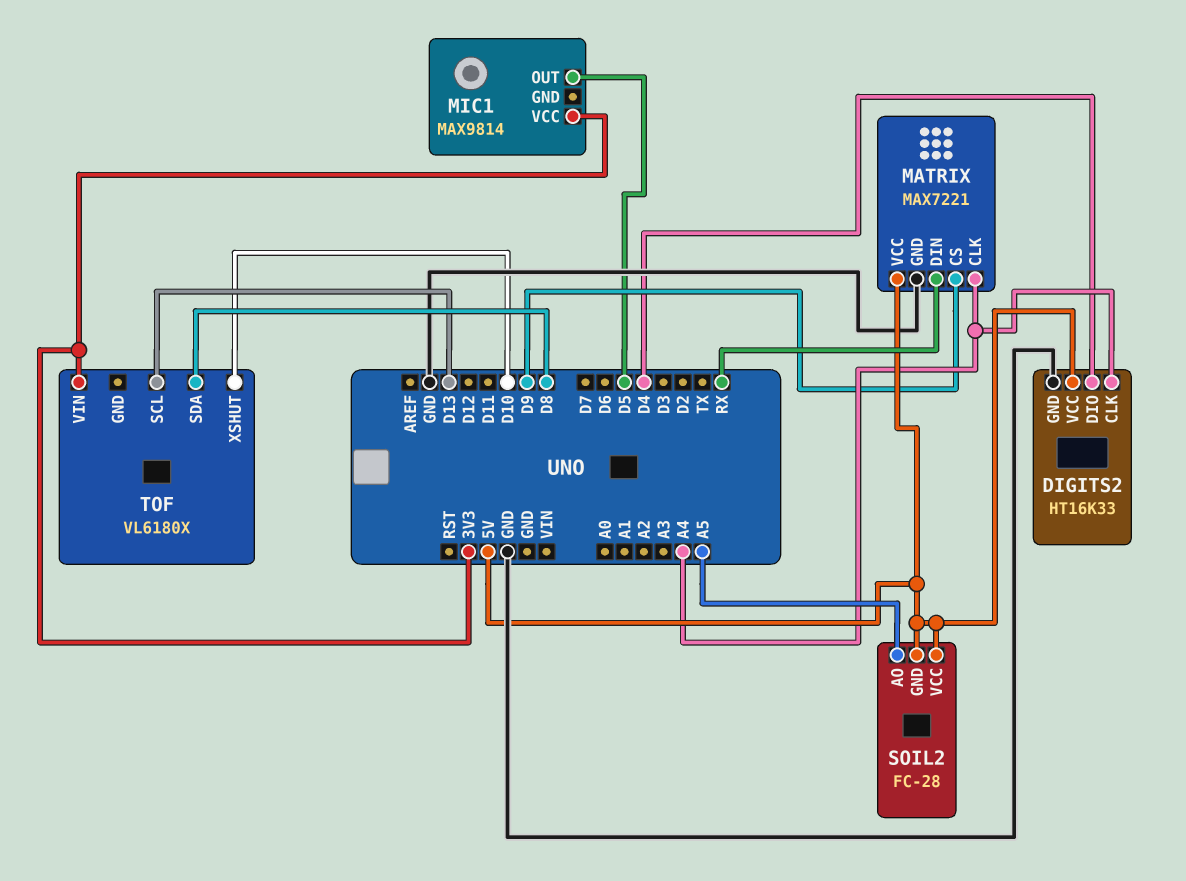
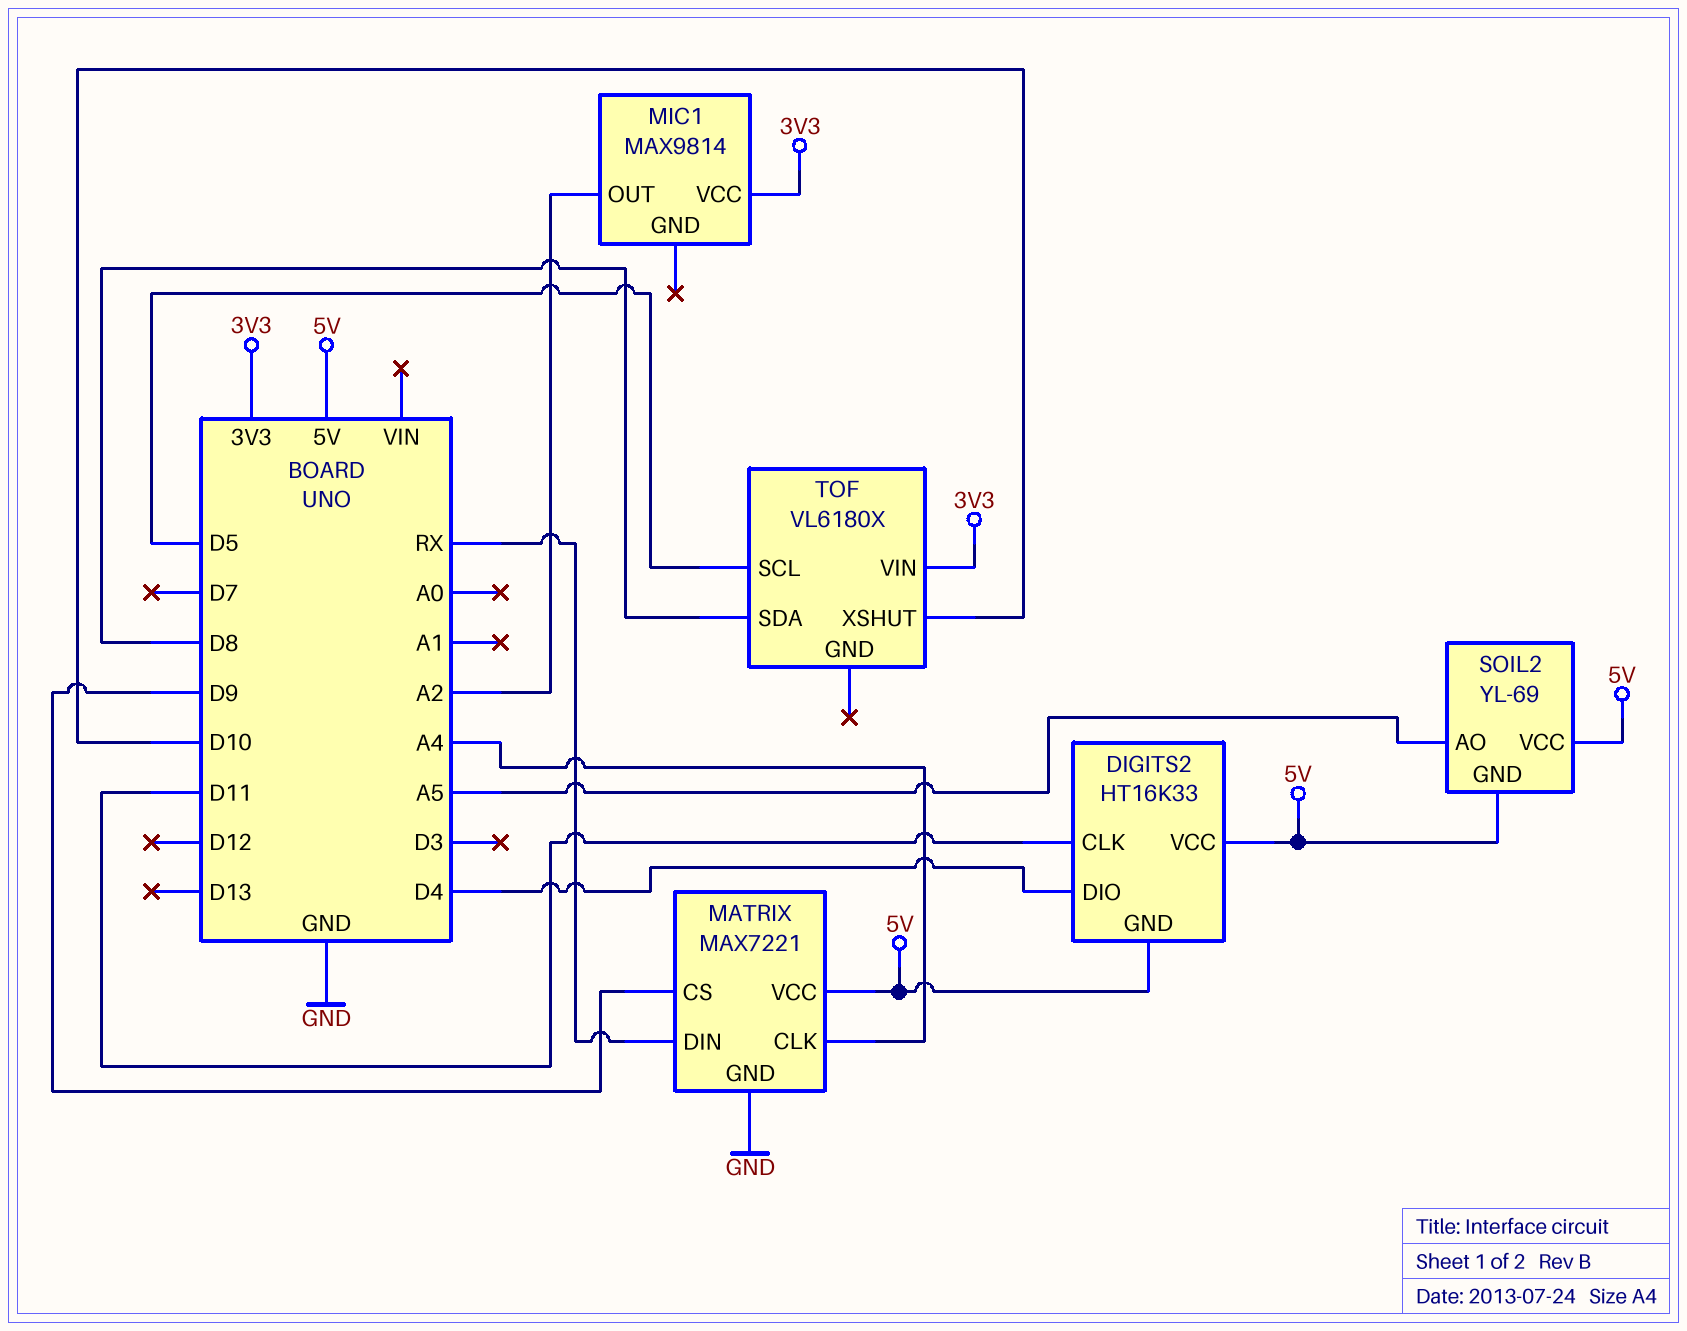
DIGITS2 pin CLK: A4 -> D11
DIGITS2 pin GND: GND -> 5V
MIC1 pin OUT: D5 -> A2
SOIL2: FC-28 -> YL-69
TOF pin SCL: D13 -> D5

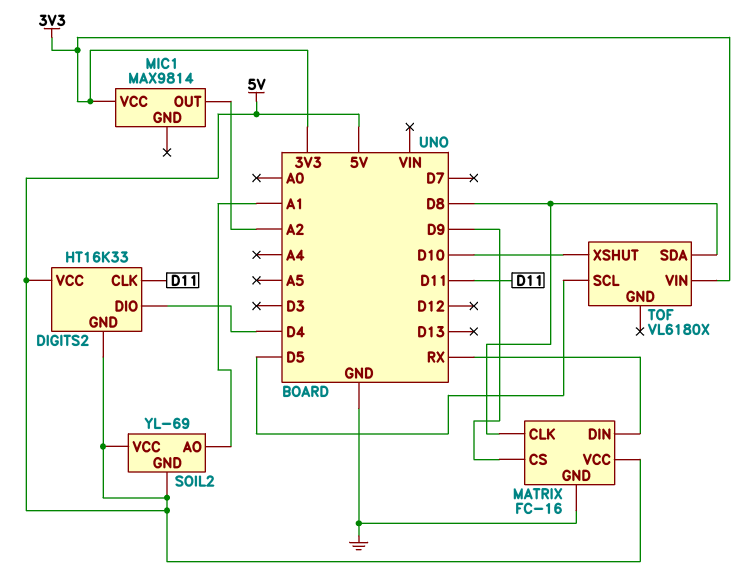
MATRIX: MAX7221 -> FC-16
MATRIX pin CLK: A4 -> D8
SOIL2 pin AO: A5 -> A1

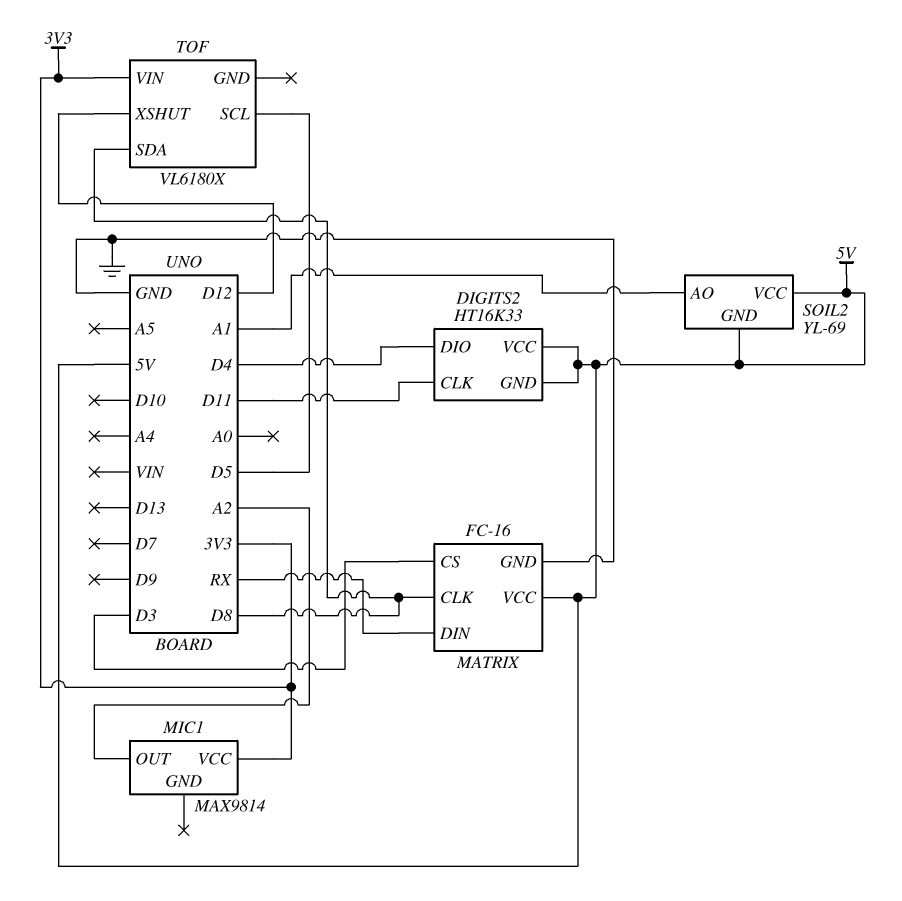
MATRIX pin CS: D9 -> D3
TOF pin XSHUT: D10 -> D12

